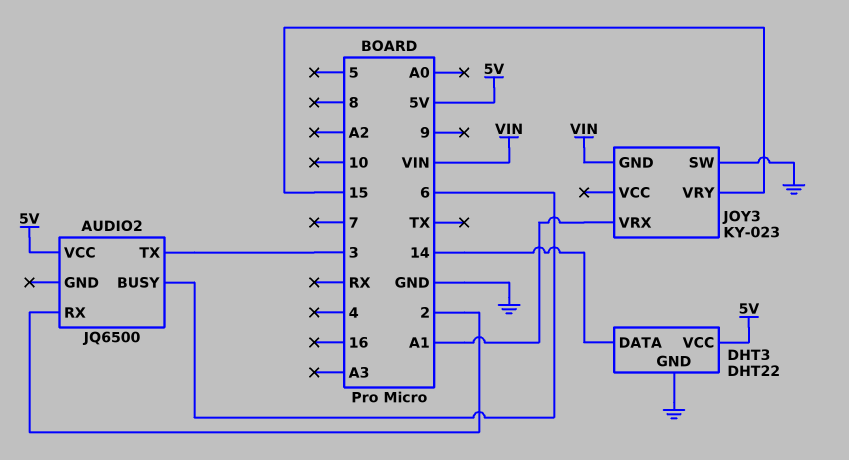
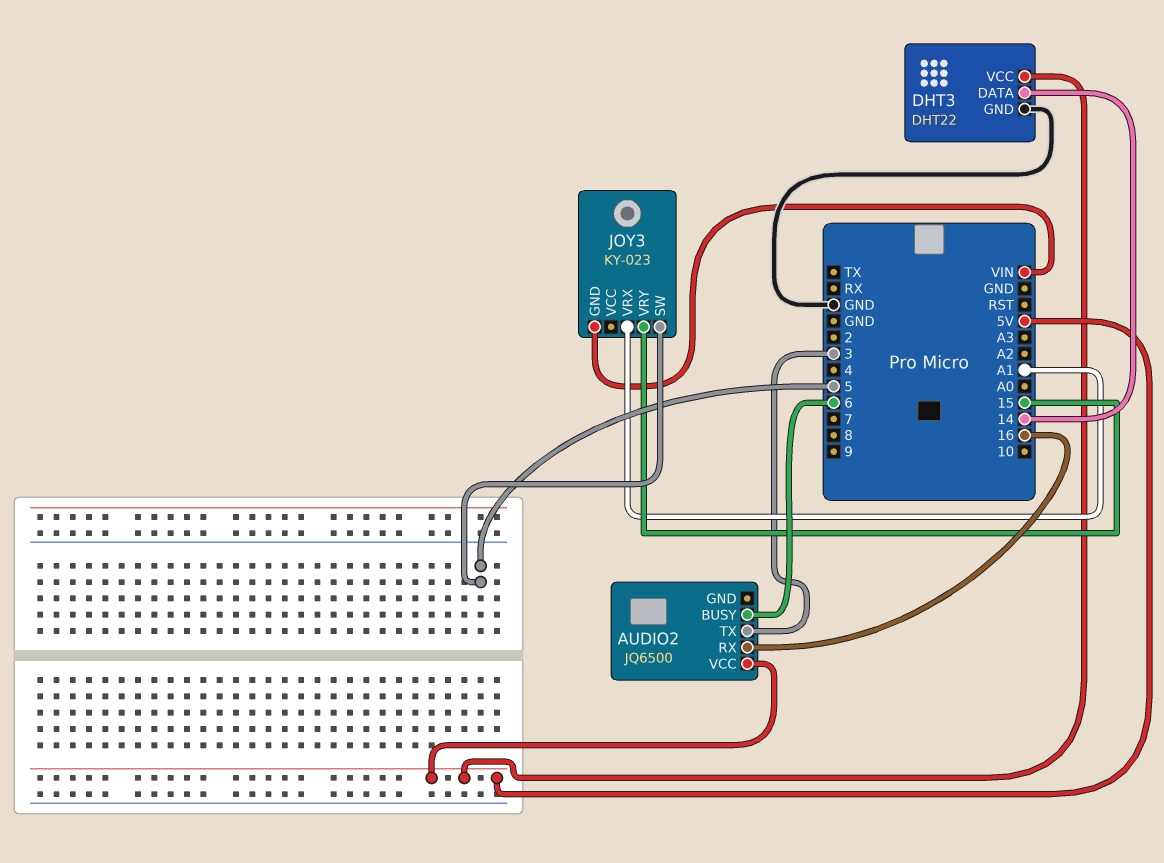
AUDIO2 pin RX: 2 -> 16
JOY3 pin SW: GND -> 5

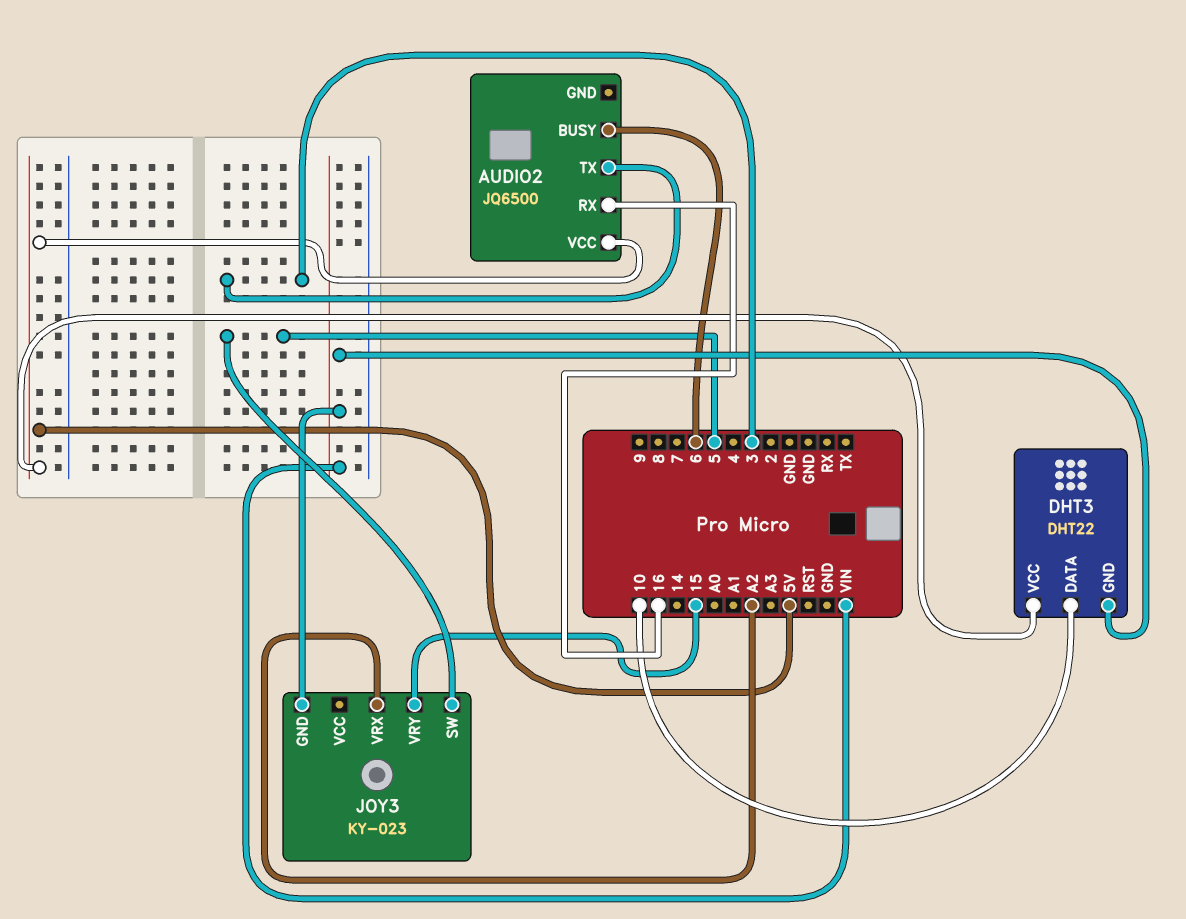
DHT3 pin DATA: 14 -> 10
DHT3 pin GND: GND -> VIN
JOY3 pin VRX: A1 -> A2

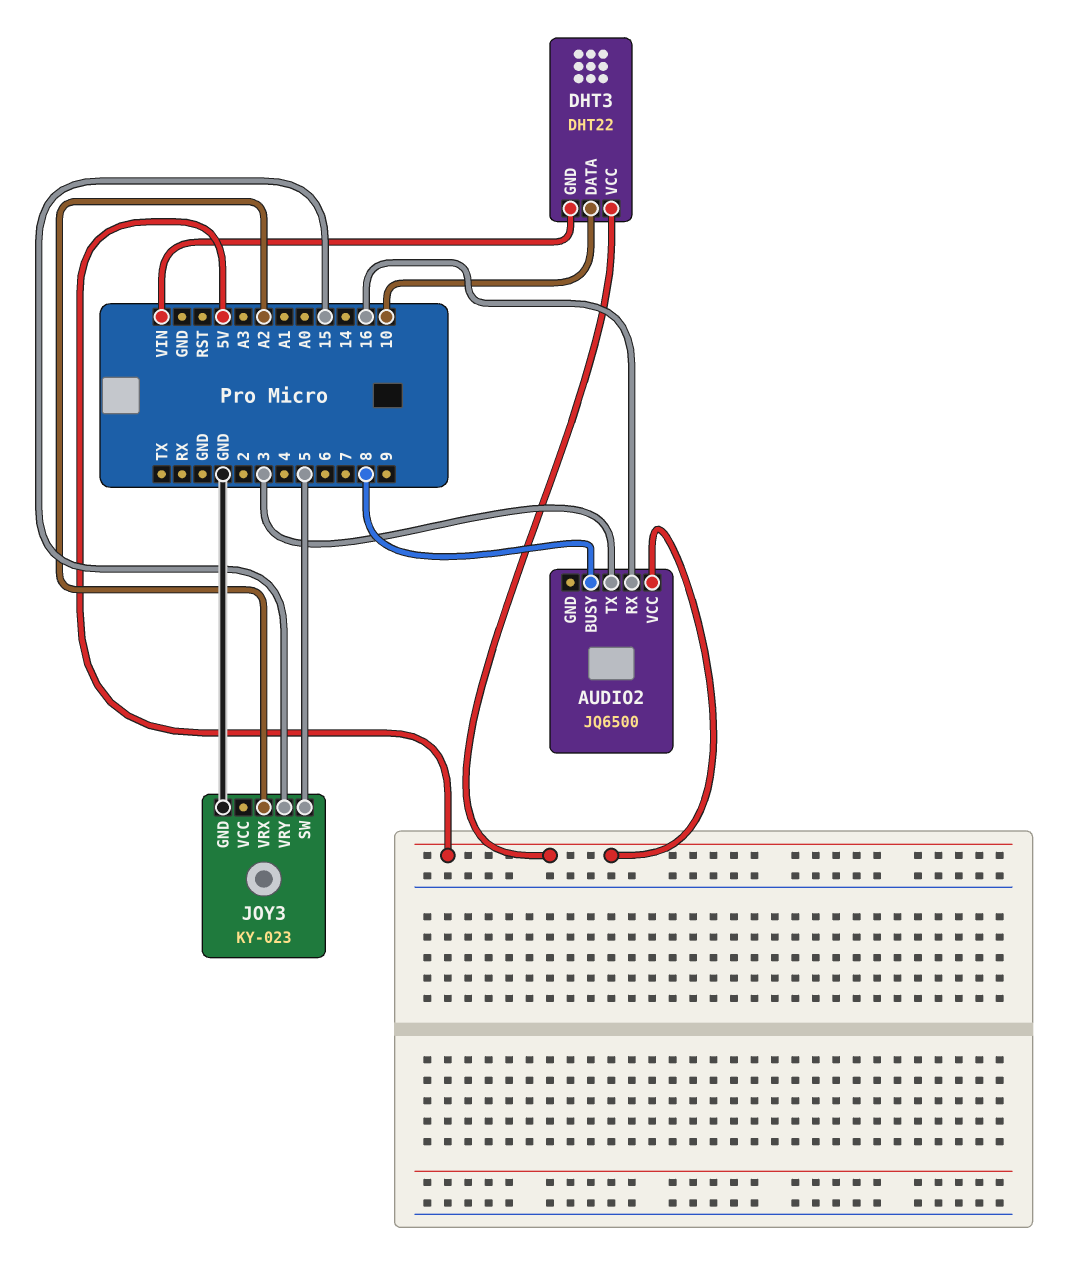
AUDIO2 pin BUSY: 6 -> 8
JOY3 pin GND: VIN -> GND

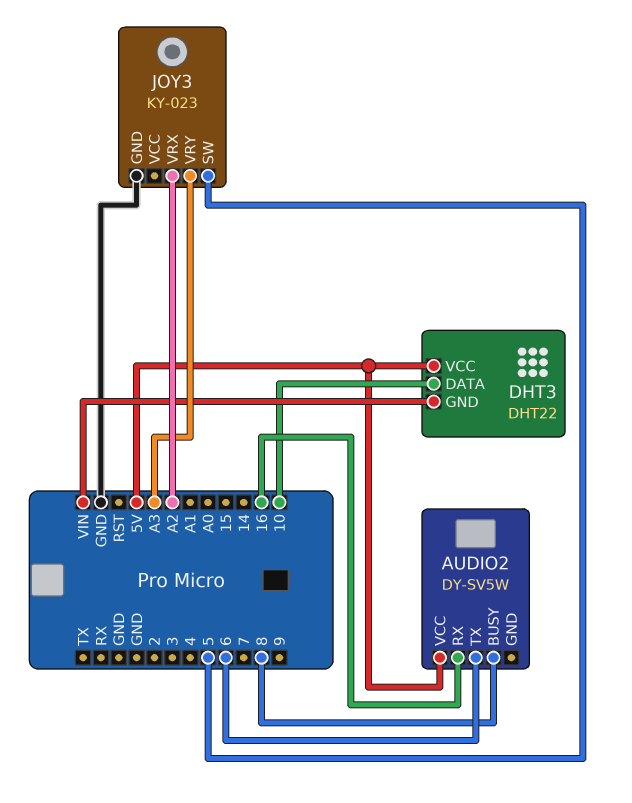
AUDIO2: JQ6500 -> DY-SV5W
AUDIO2 pin TX: 3 -> 6
JOY3 pin VRY: 15 -> A3

